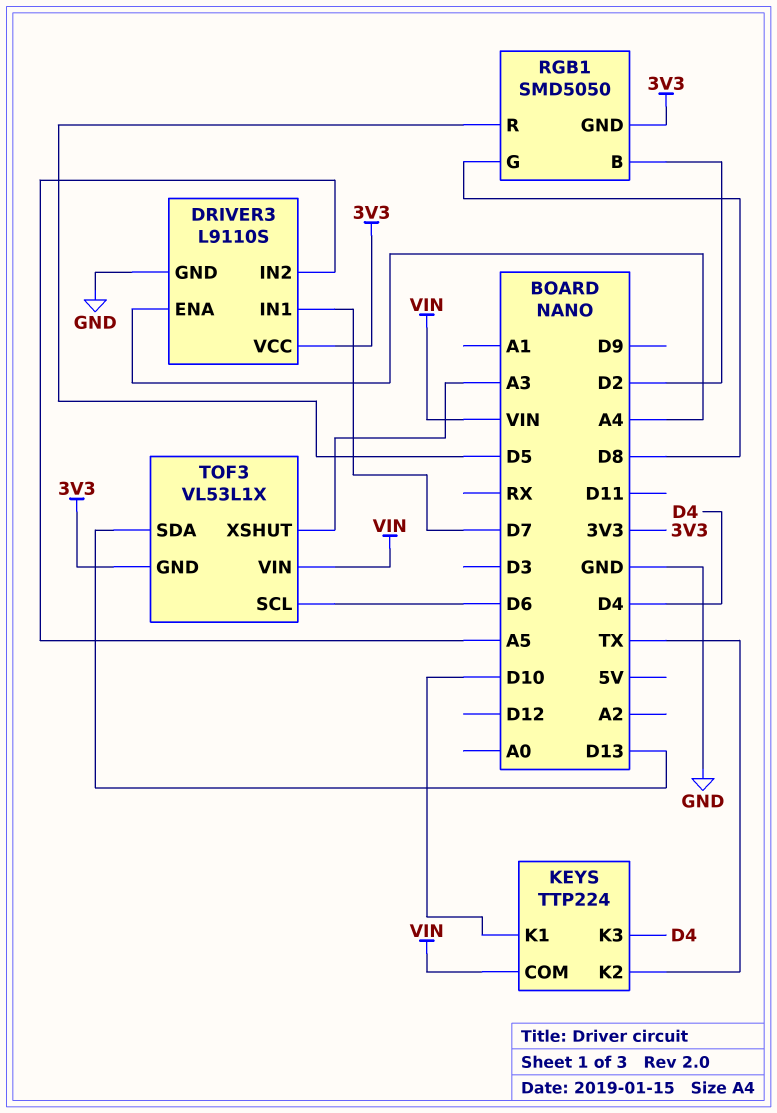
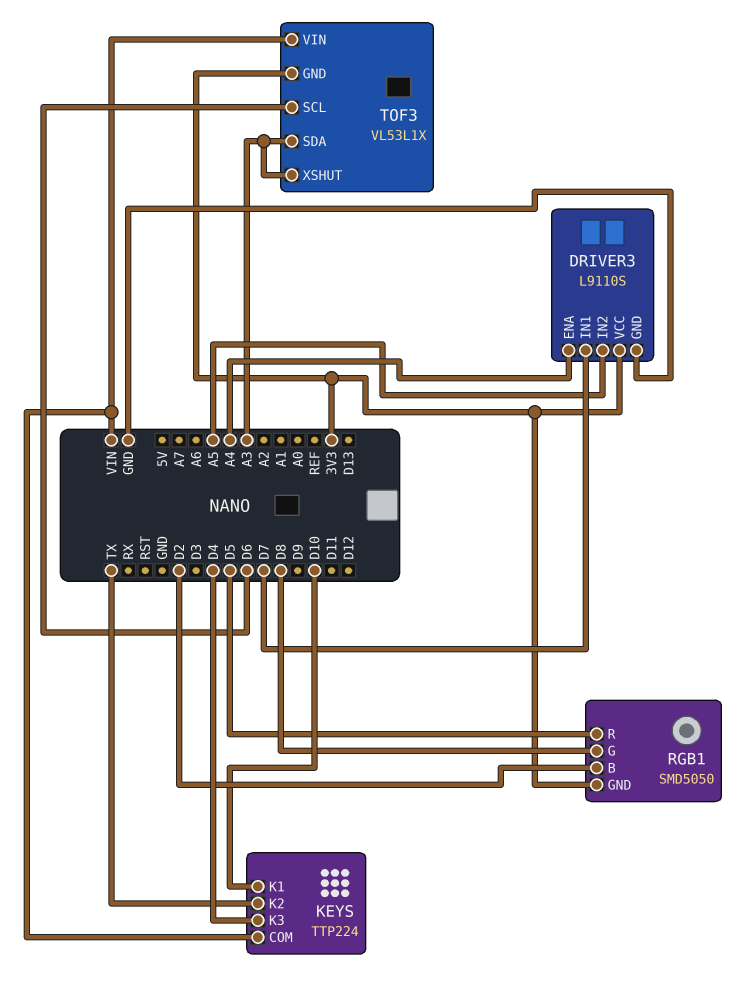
TOF3 pin SDA: D13 -> A3

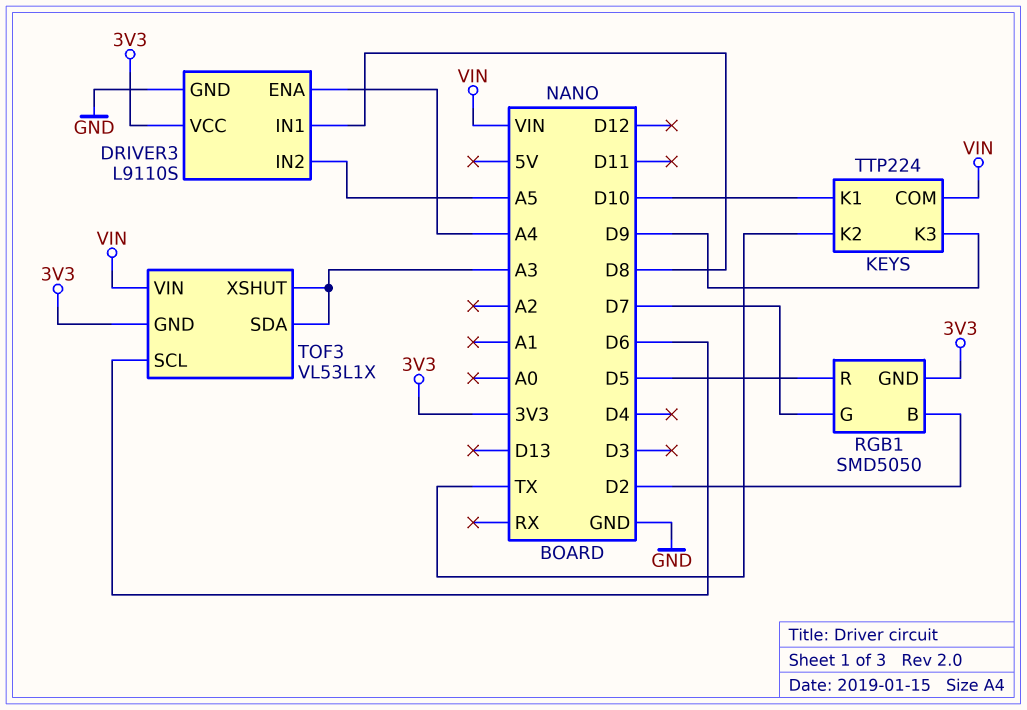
DRIVER3 pin IN1: D7 -> D8
KEYS pin K3: D4 -> D9
RGB1 pin G: D8 -> D7

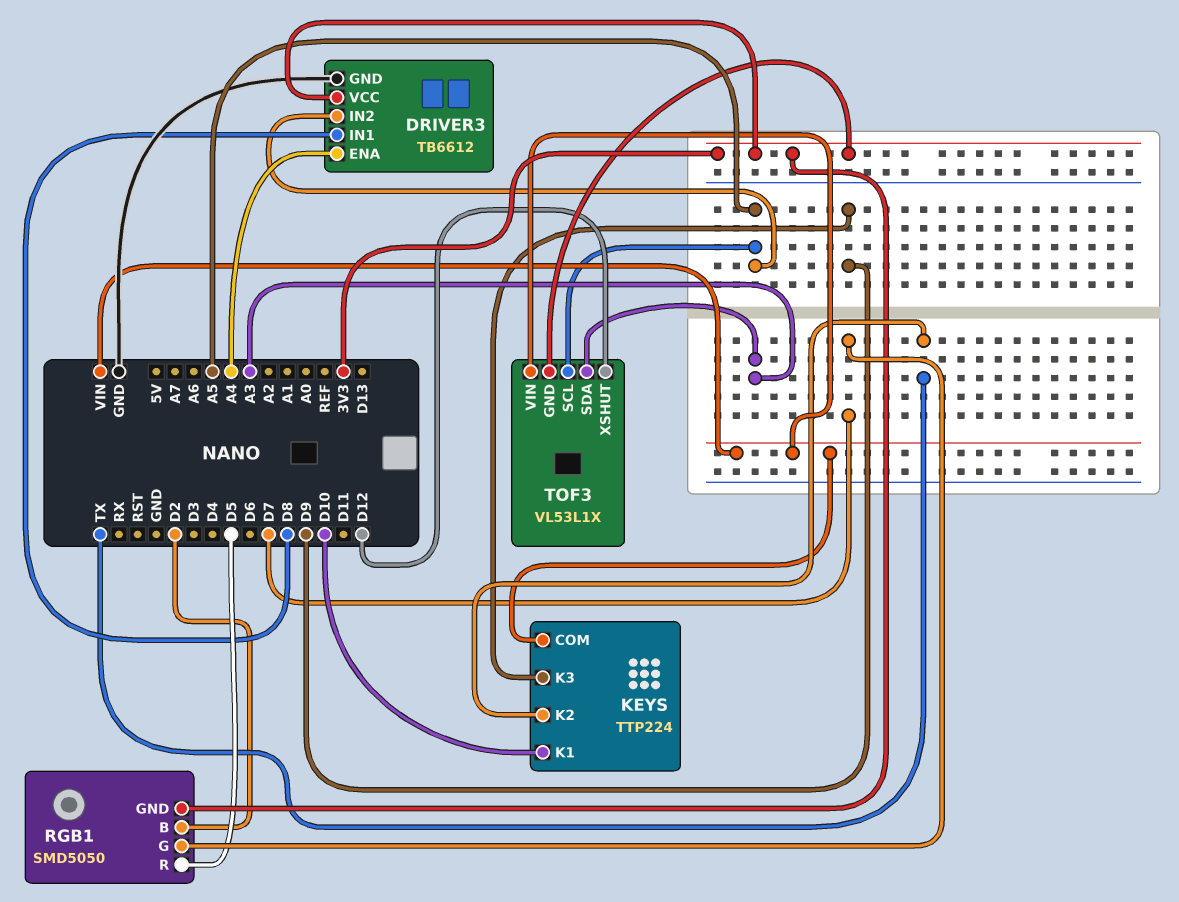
DRIVER3: L9110S -> TB6612
TOF3 pin SCL: D6 -> A5
TOF3 pin XSHUT: A3 -> D12

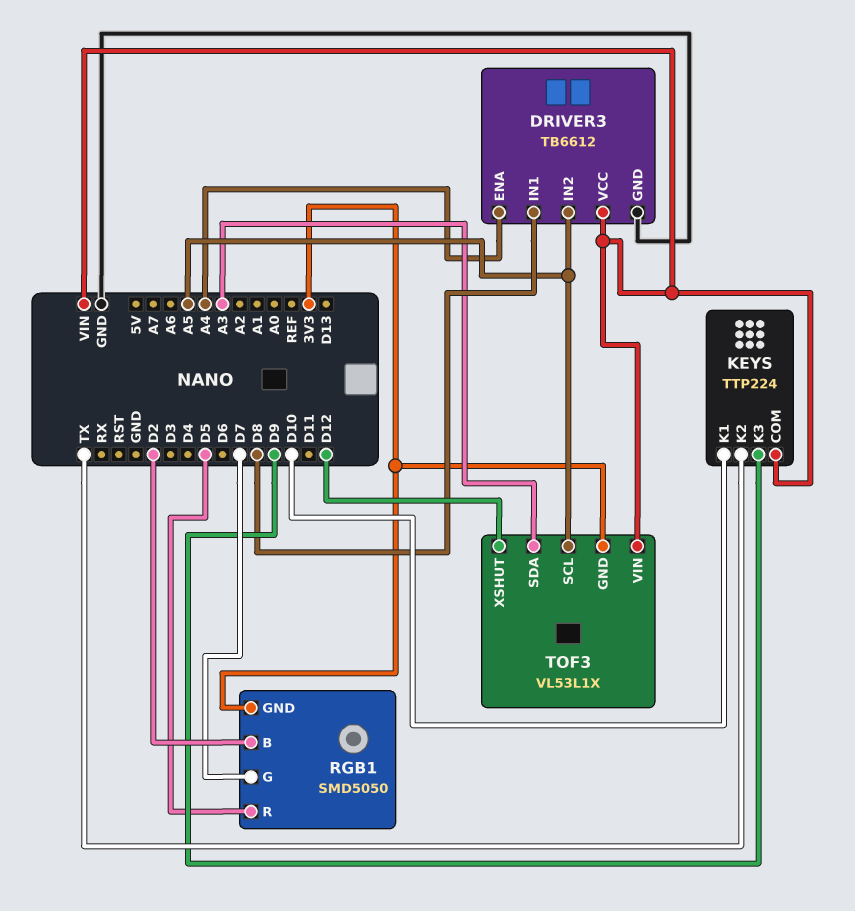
DRIVER3 pin VCC: 3V3 -> VIN

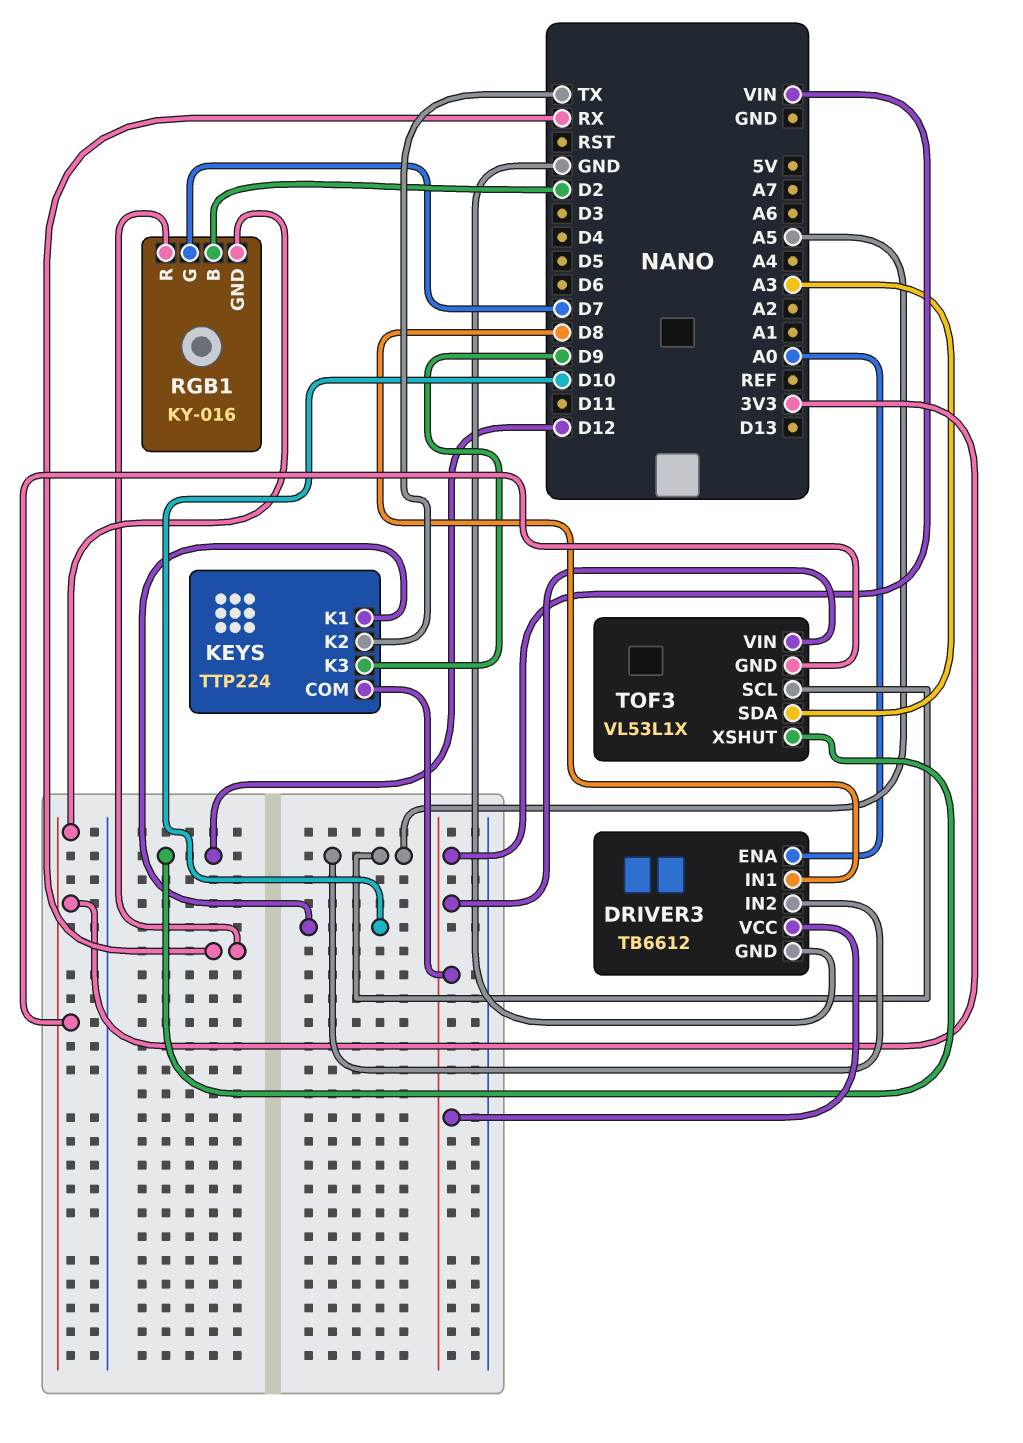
DRIVER3 pin ENA: A4 -> A0
RGB1: SMD5050 -> KY-016
RGB1 pin R: D5 -> RX

